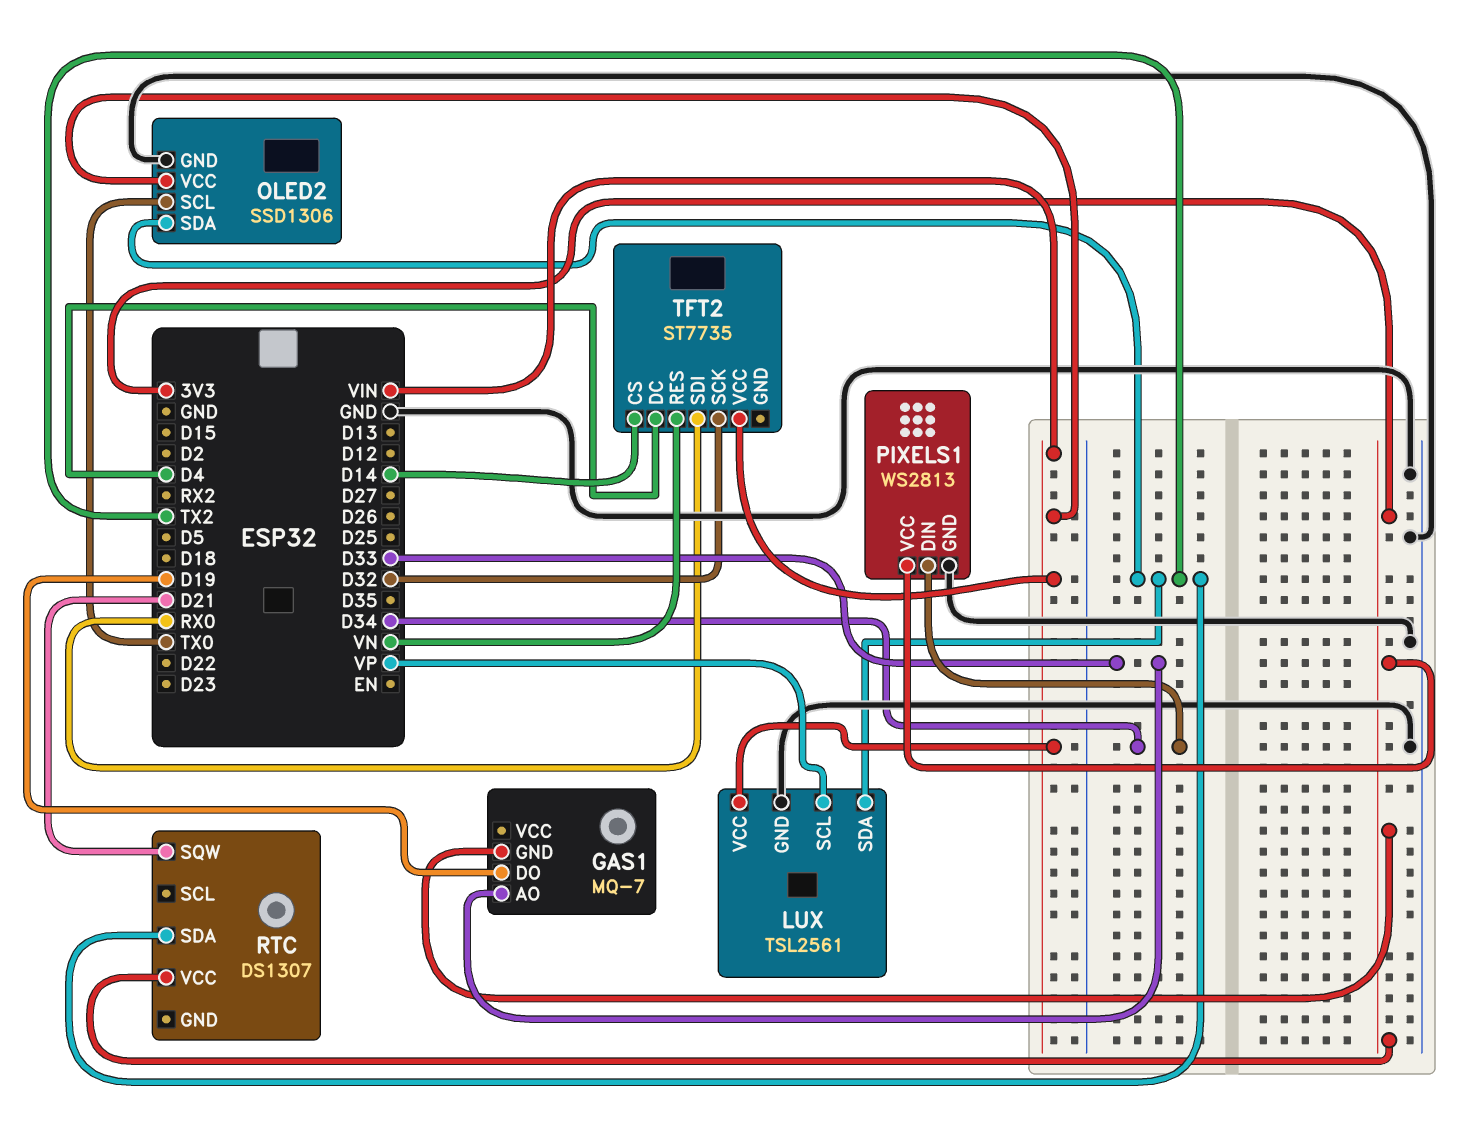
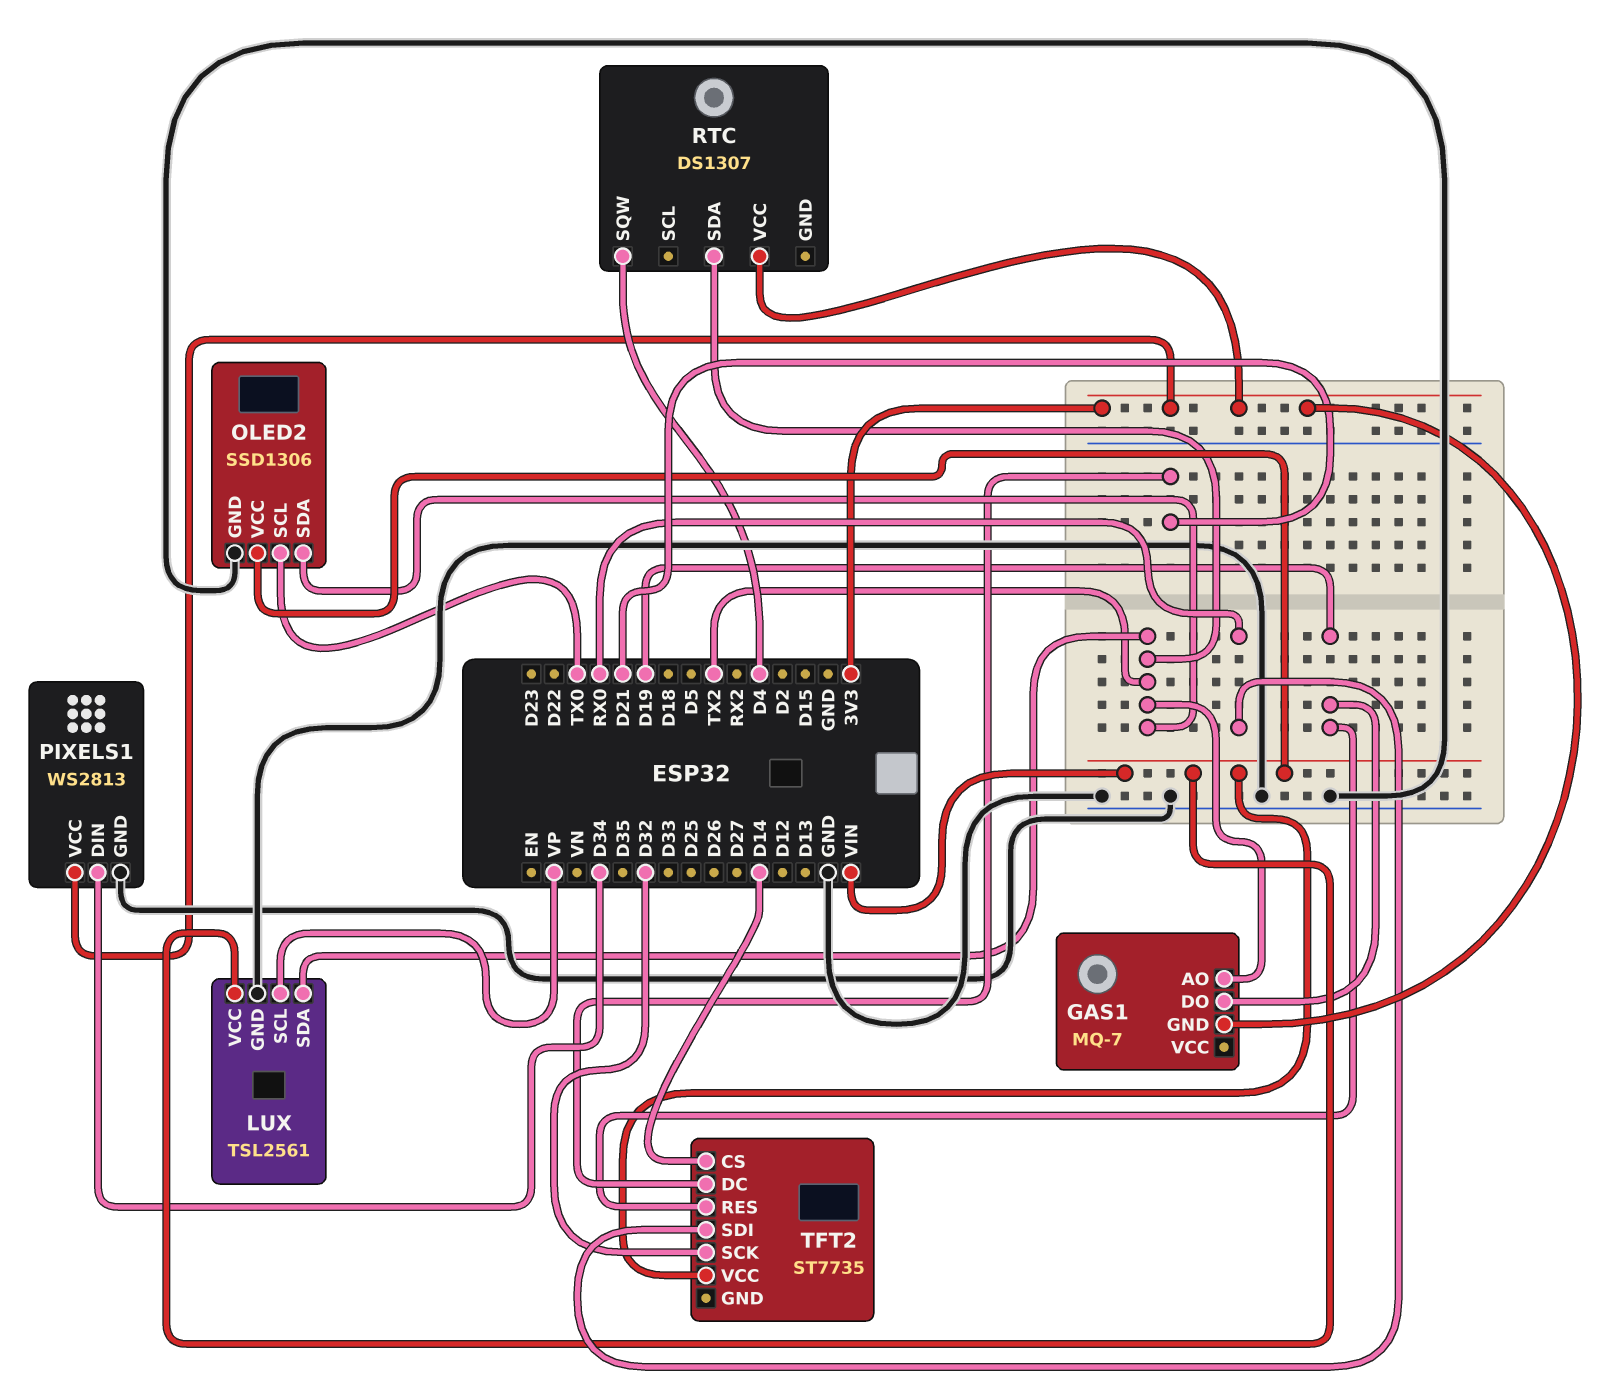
GAS1 pin AO: D33 -> TX2
RTC pin SQW: D21 -> D4
TFT2 pin DC: D4 -> D21
TFT2 pin RES: VN -> D19

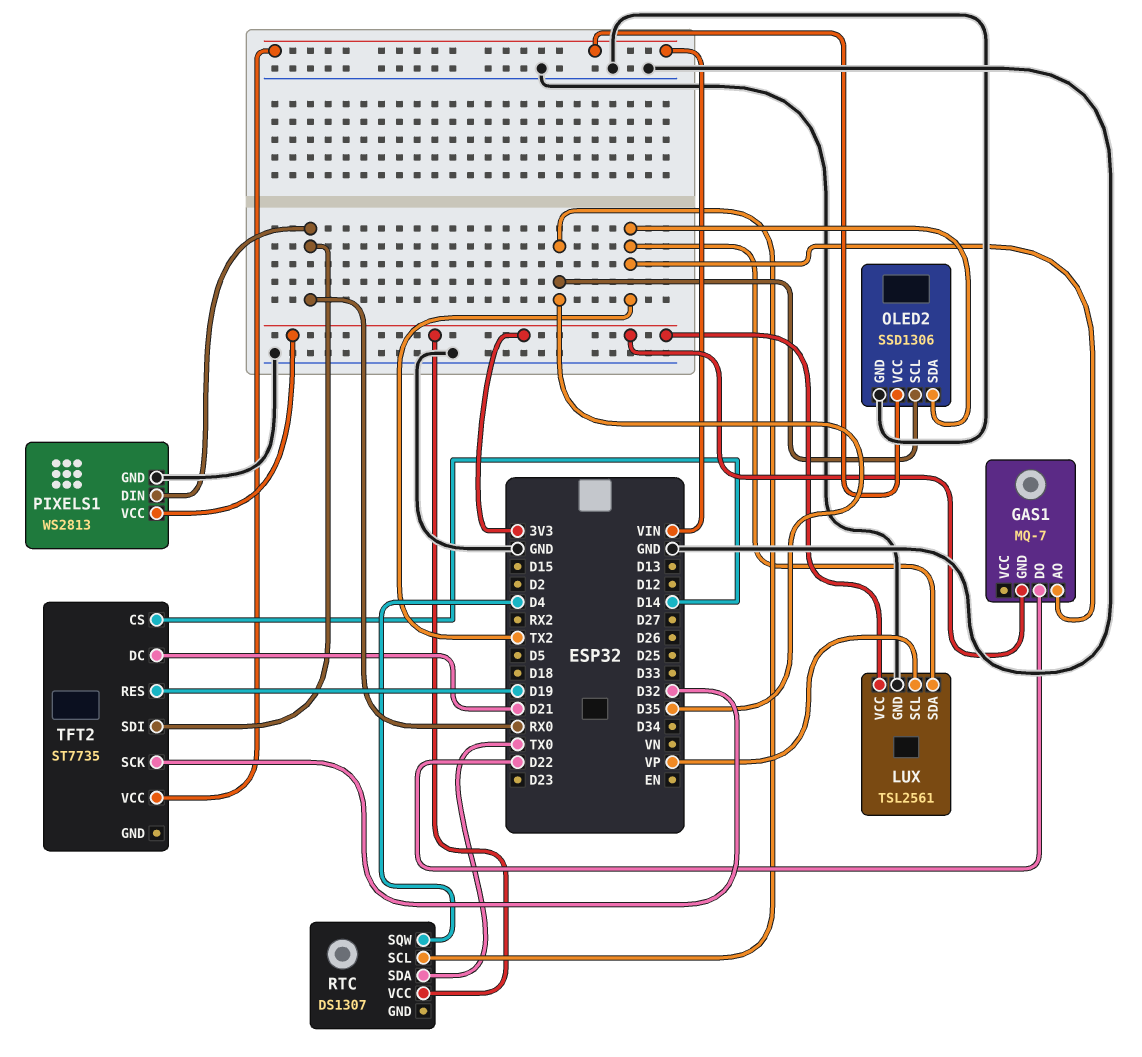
GAS1 pin DO: D19 -> D22
LUX pin VCC: VIN -> 3V3
OLED2 pin SCL: TX0 -> D35
PIXELS1 pin DIN: D34 -> RX0
RTC pin SCL: none -> D35
RTC pin SDA: TX2 -> TX0

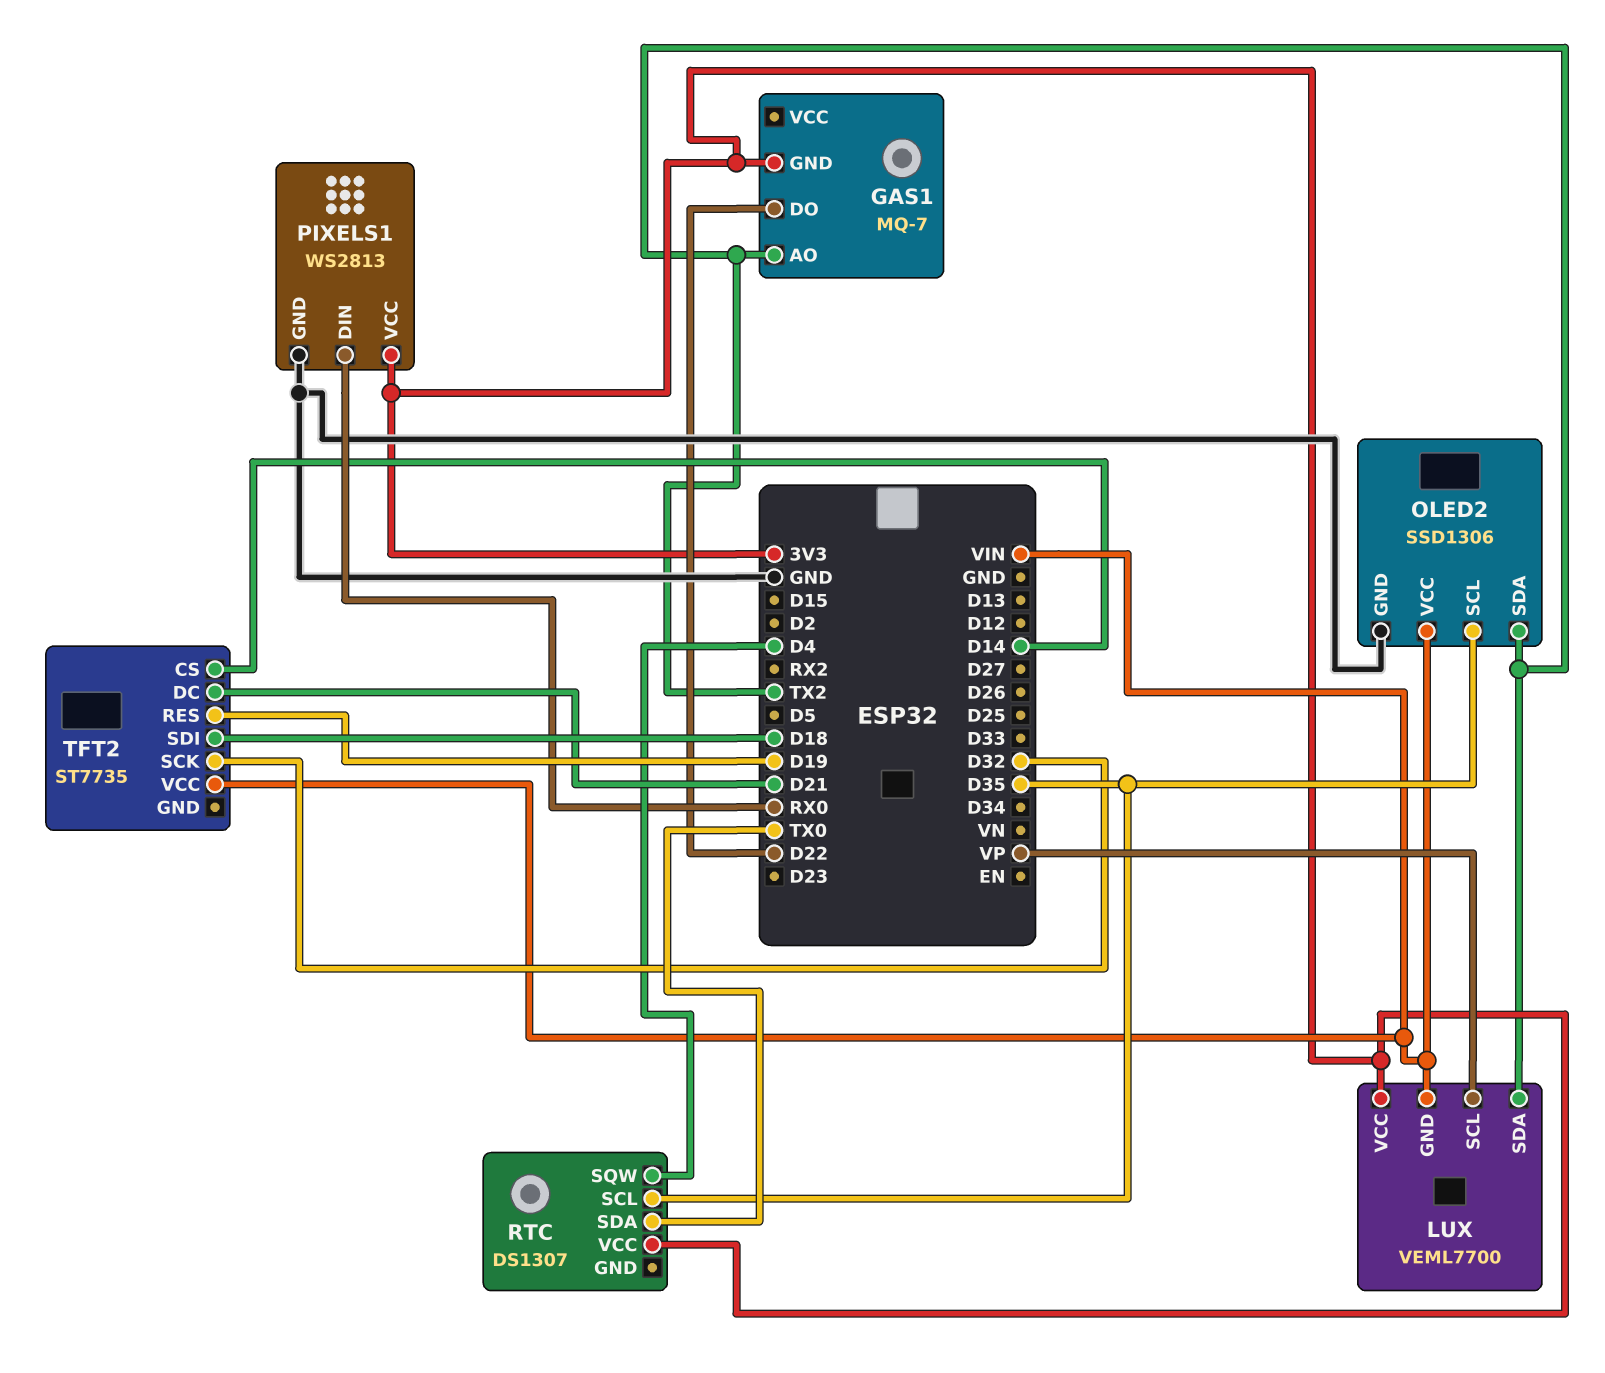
LUX: TSL2561 -> VEML7700
LUX pin GND: GND -> VIN
TFT2 pin SDI: RX0 -> D18

